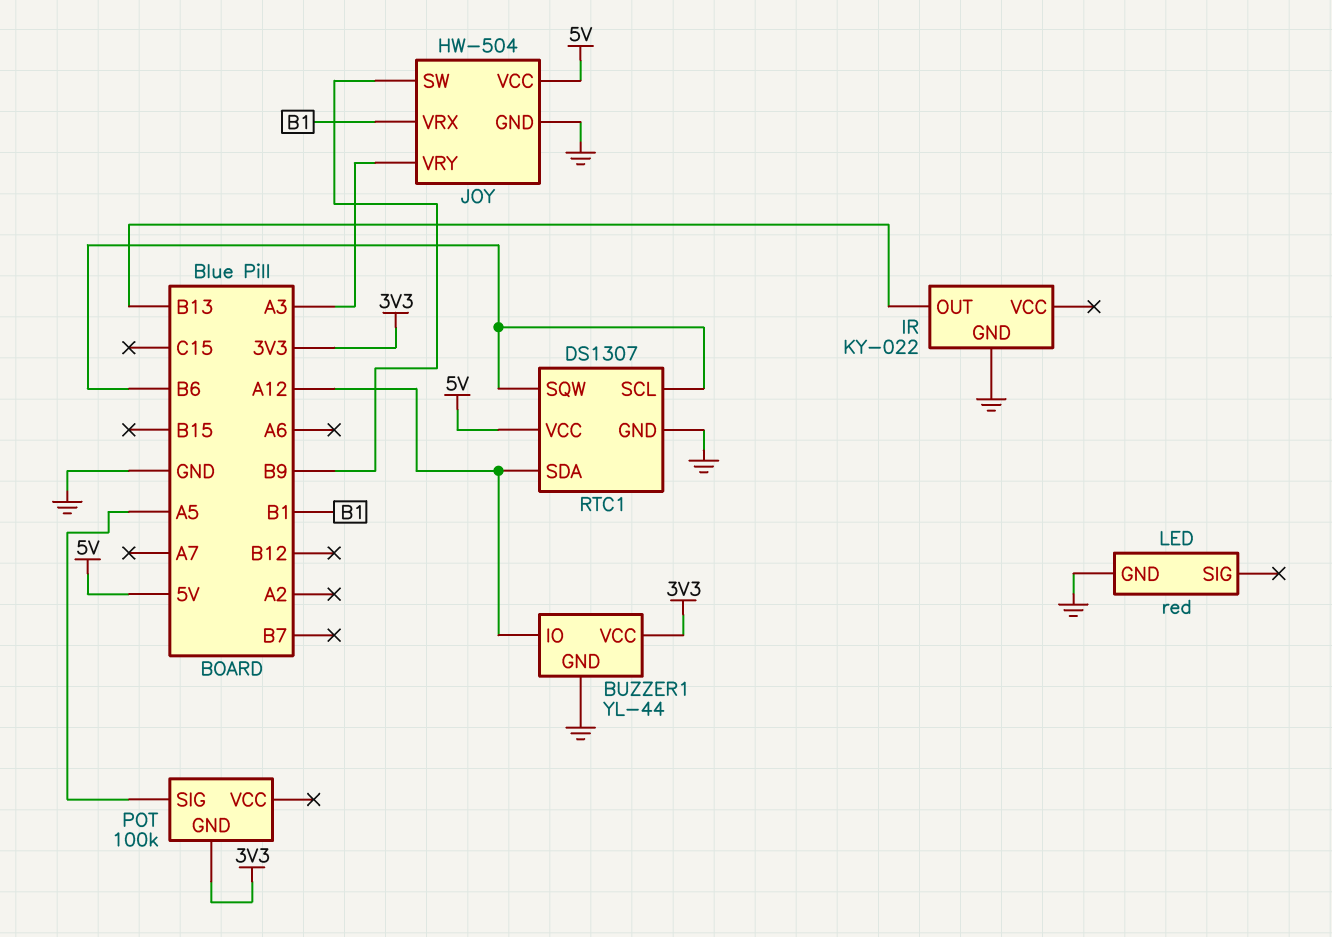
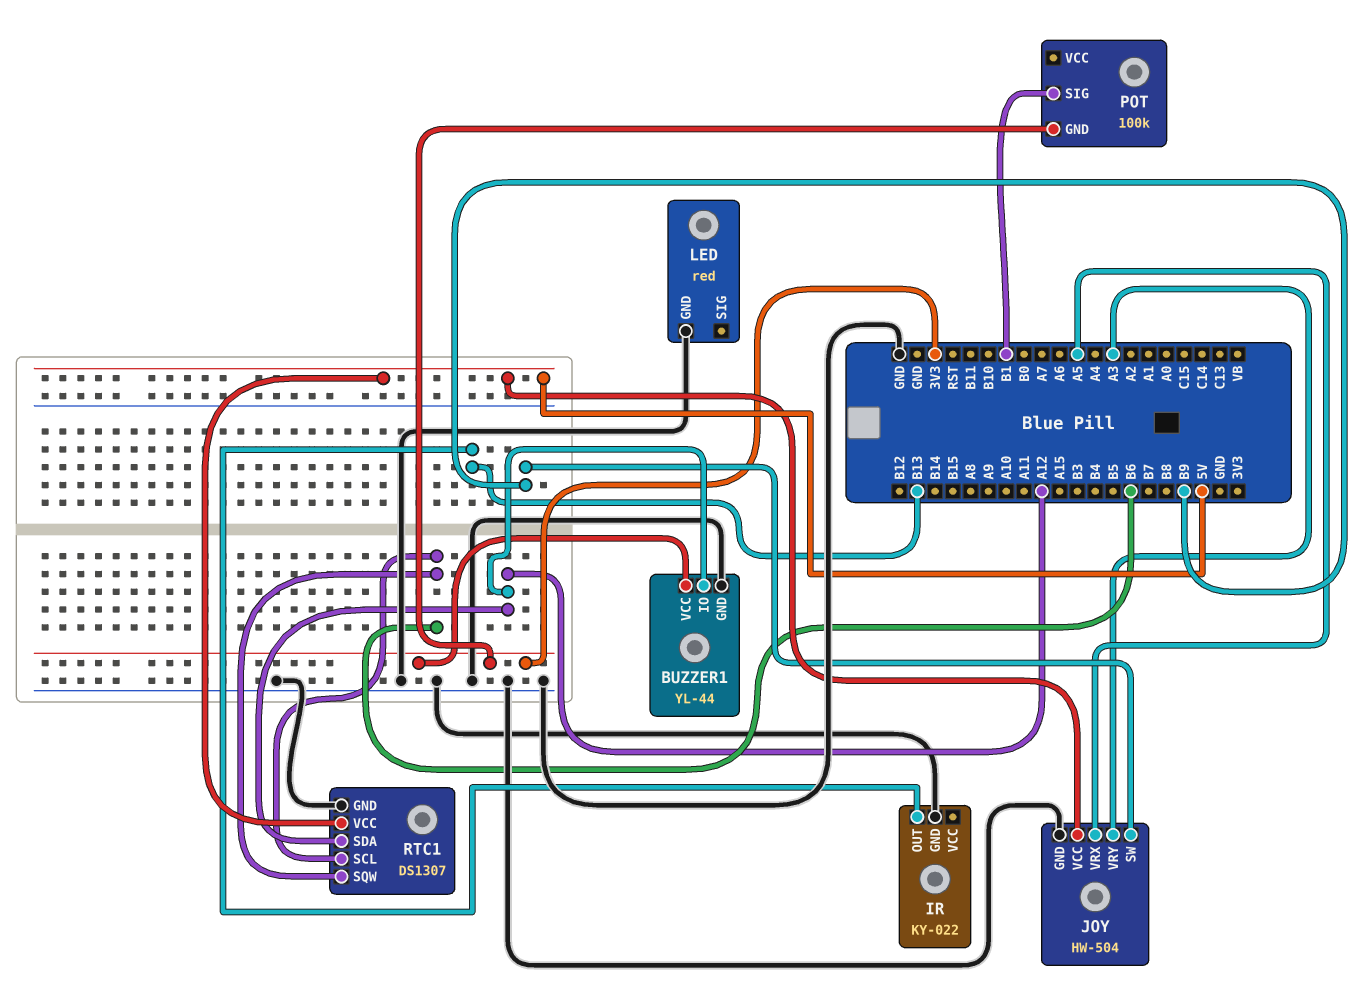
JOY pin VRX: B1 -> A5
POT pin SIG: A5 -> B1

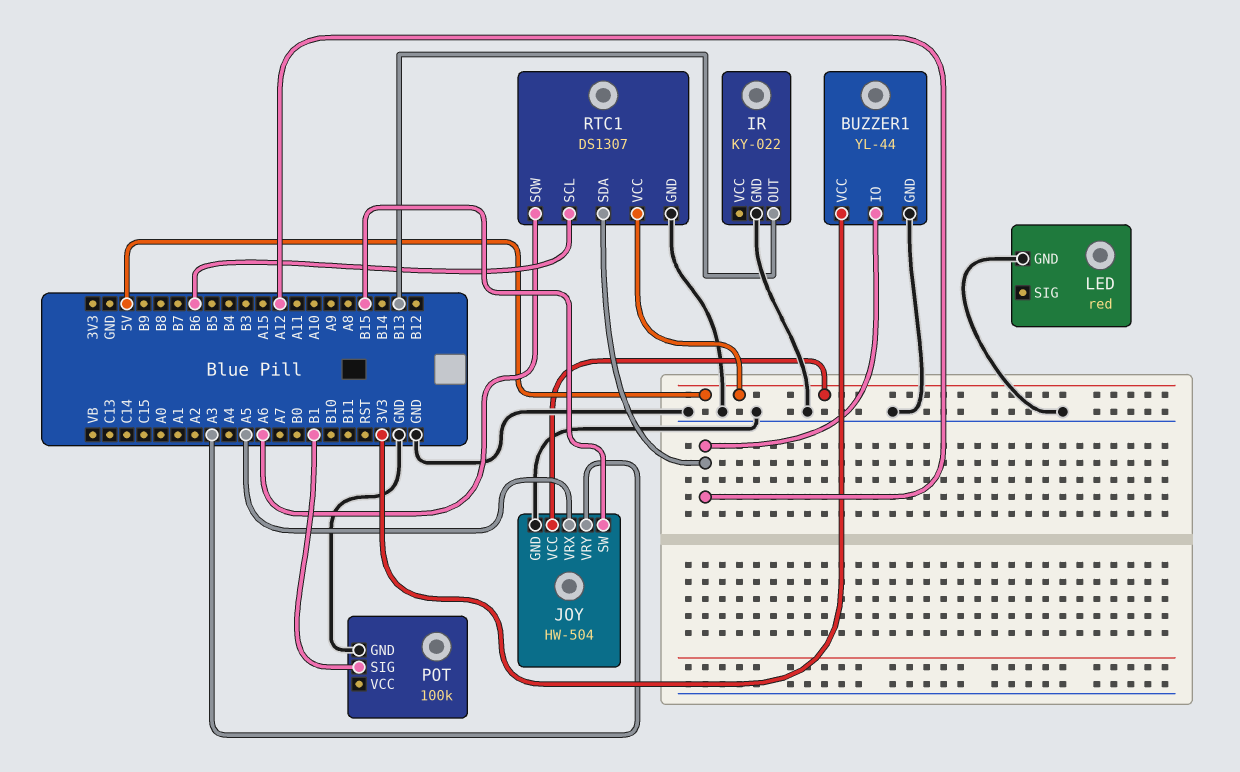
JOY pin SW: B9 -> B15
POT pin GND: 3V3 -> GND
RTC1 pin SQW: B6 -> A6

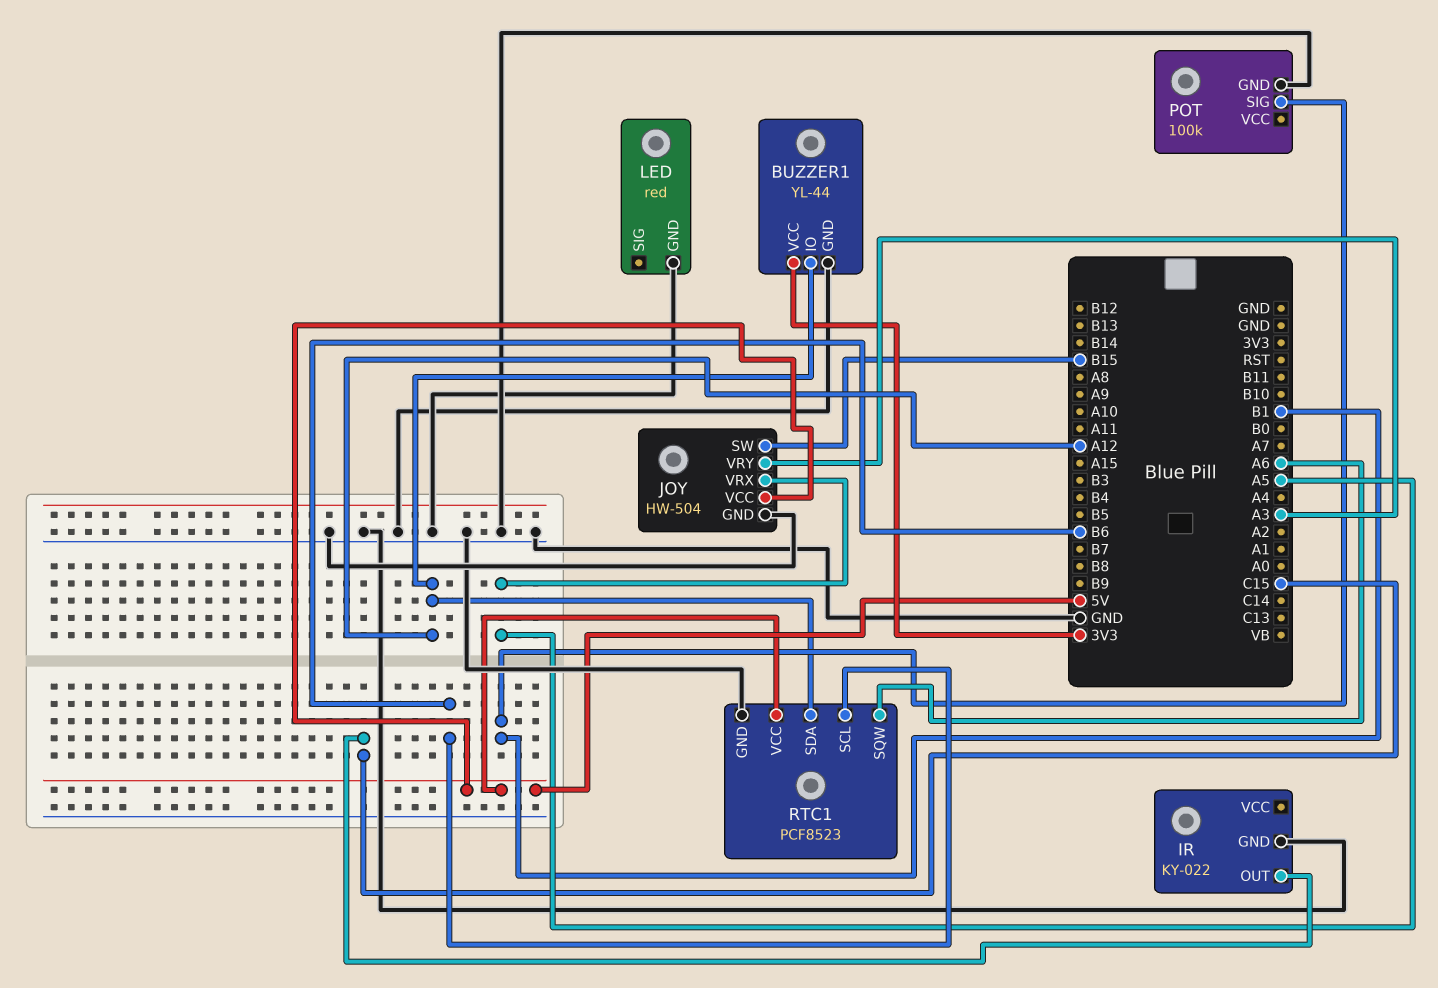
IR pin OUT: B13 -> C15
RTC1: DS1307 -> PCF8523

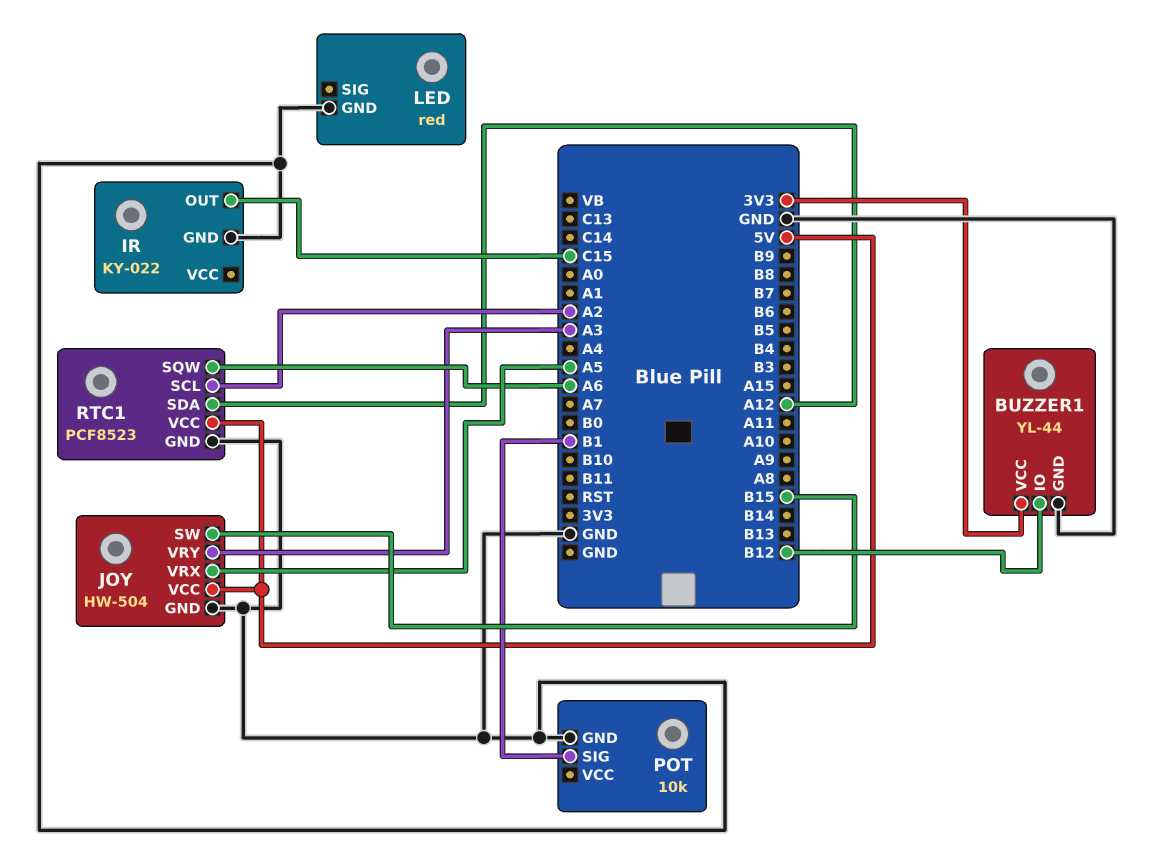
BUZZER1 pin IO: A12 -> B12
POT: 100k -> 10k
RTC1 pin SCL: B6 -> A2

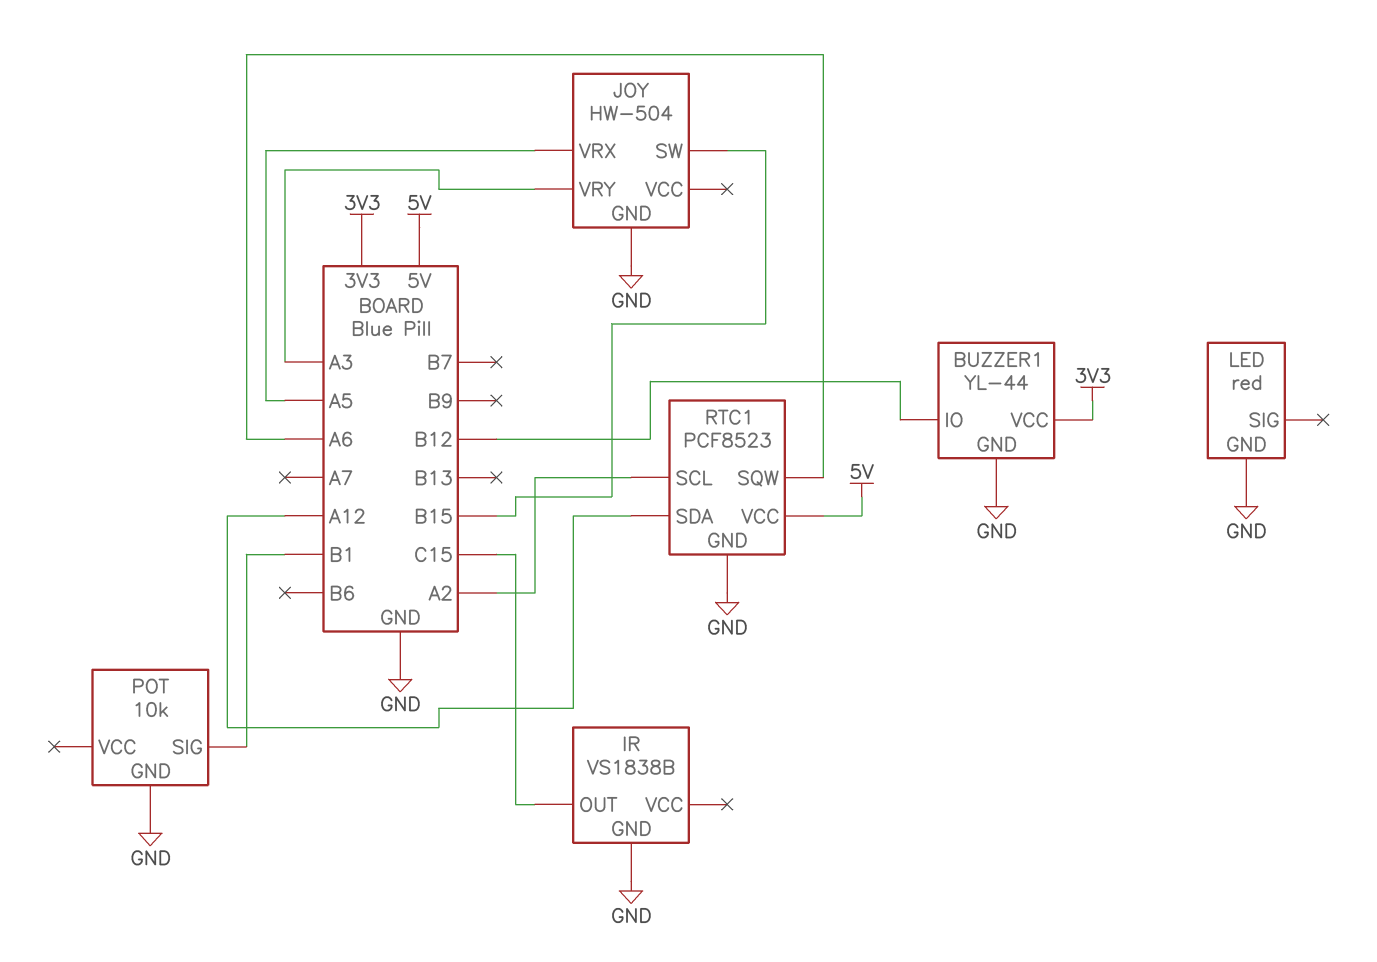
IR: KY-022 -> VS1838B
JOY pin VCC: 5V -> none

